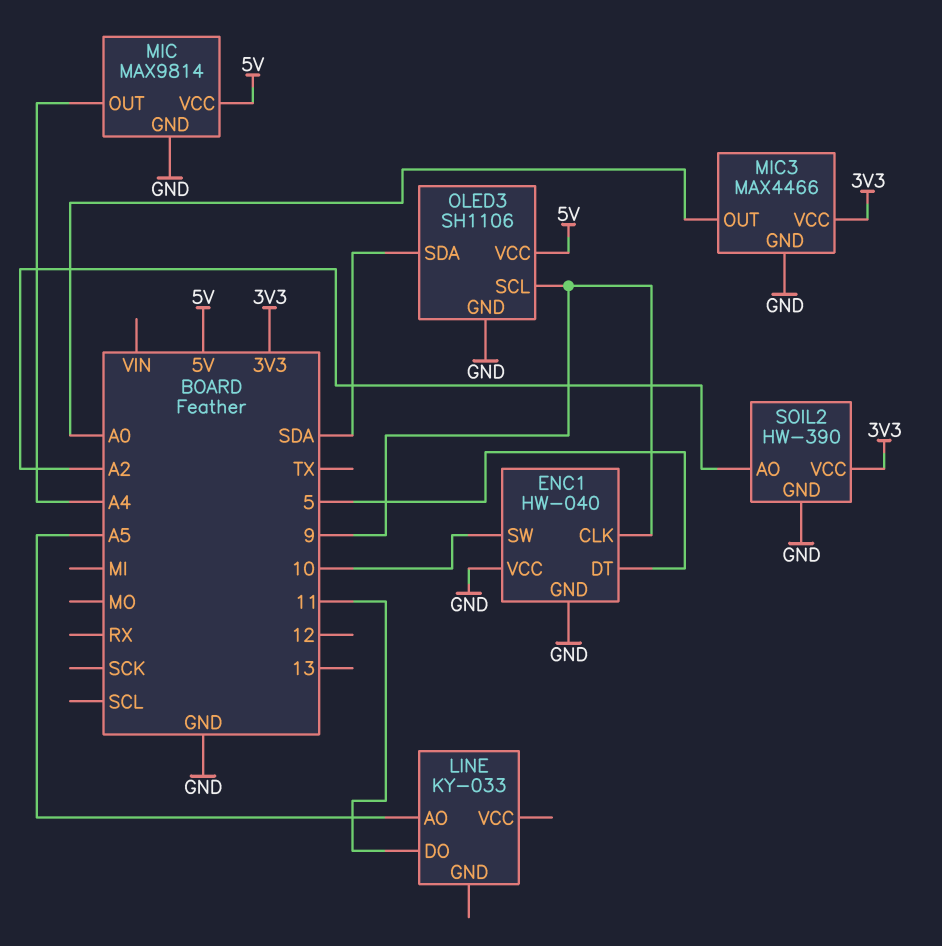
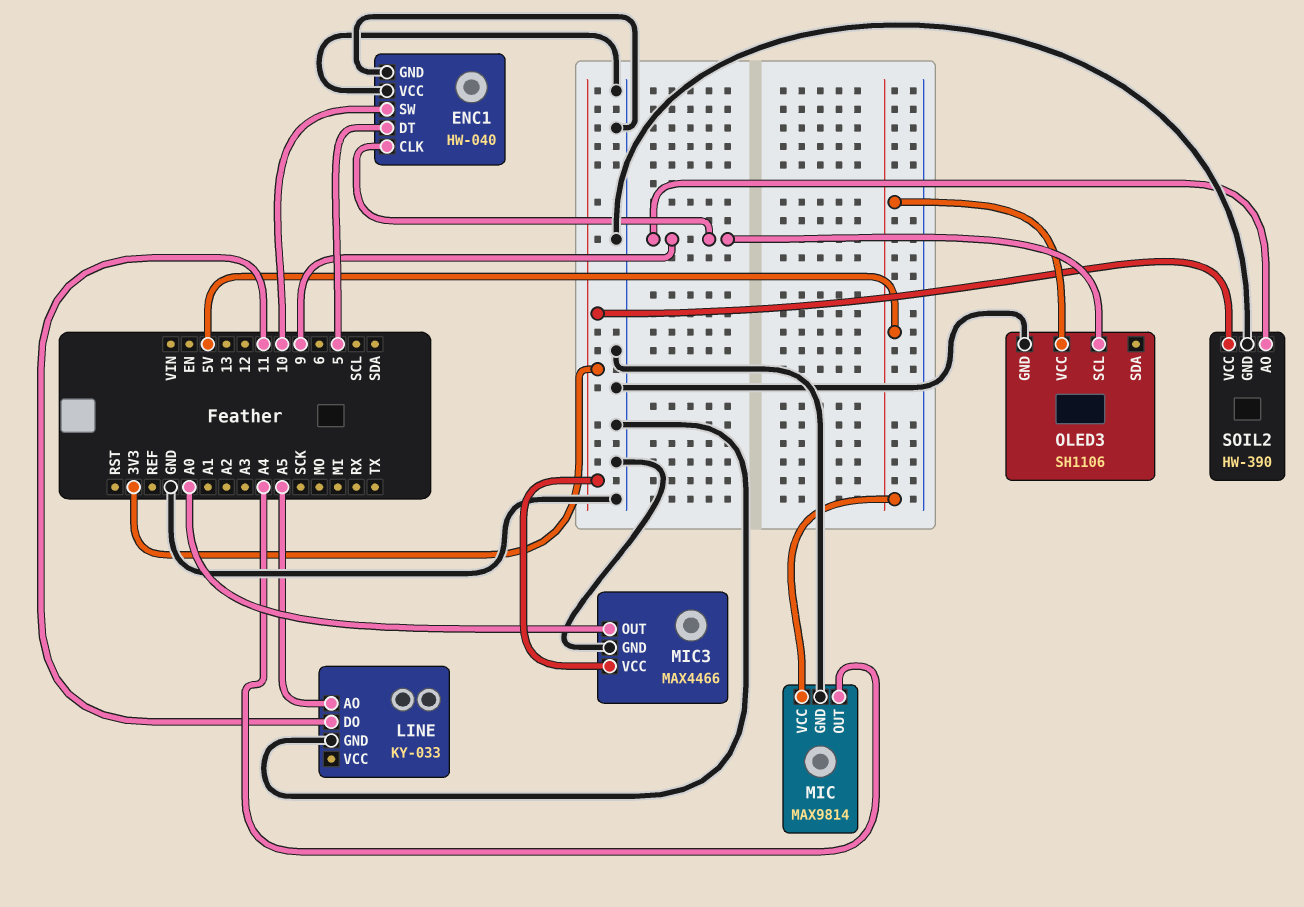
LINE pin GND: none -> GND
OLED3 pin SDA: SDA -> none
SOIL2 pin AO: A2 -> 9

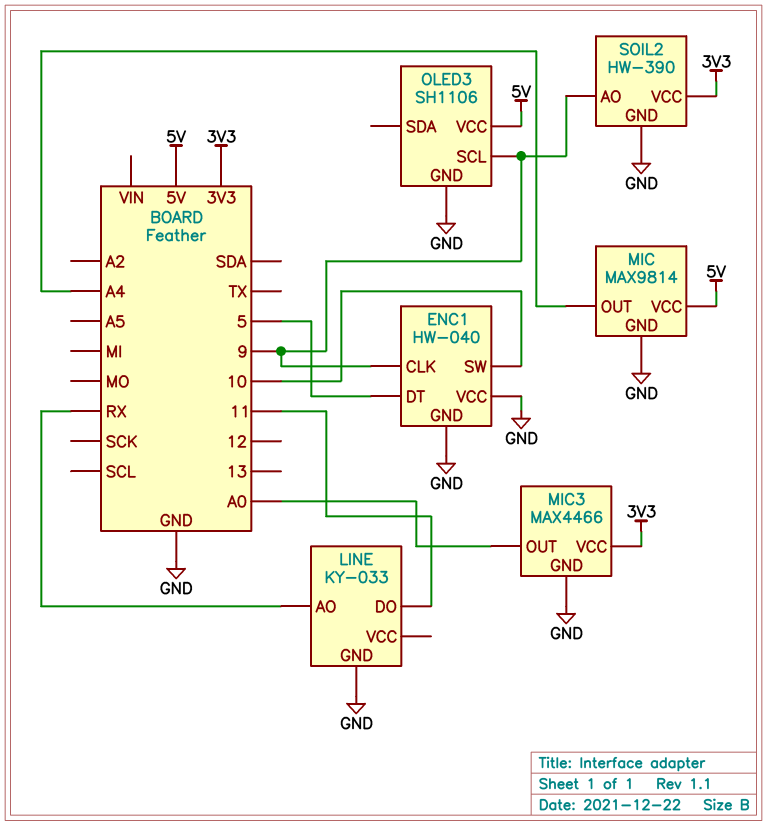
LINE pin AO: A5 -> RX

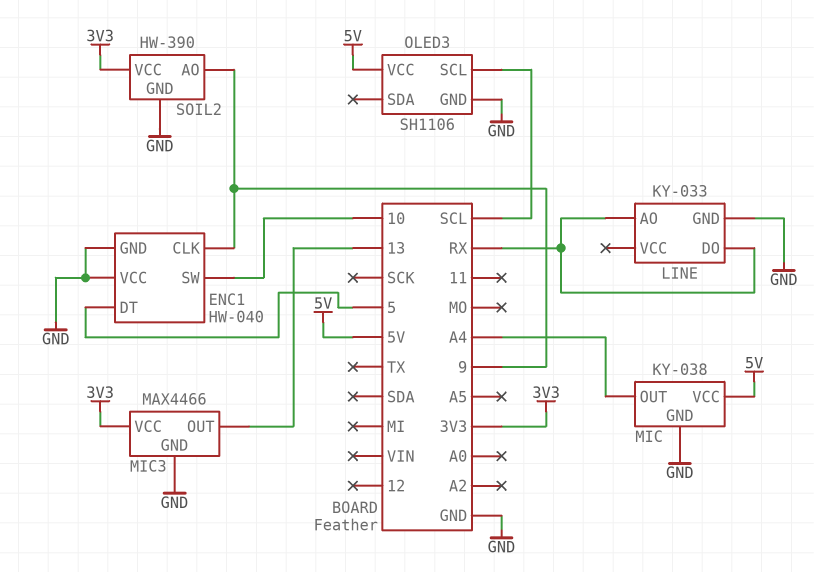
LINE pin DO: 11 -> RX
MIC: MAX9814 -> KY-038
MIC3 pin OUT: A0 -> 13
OLED3 pin SCL: 9 -> SCL

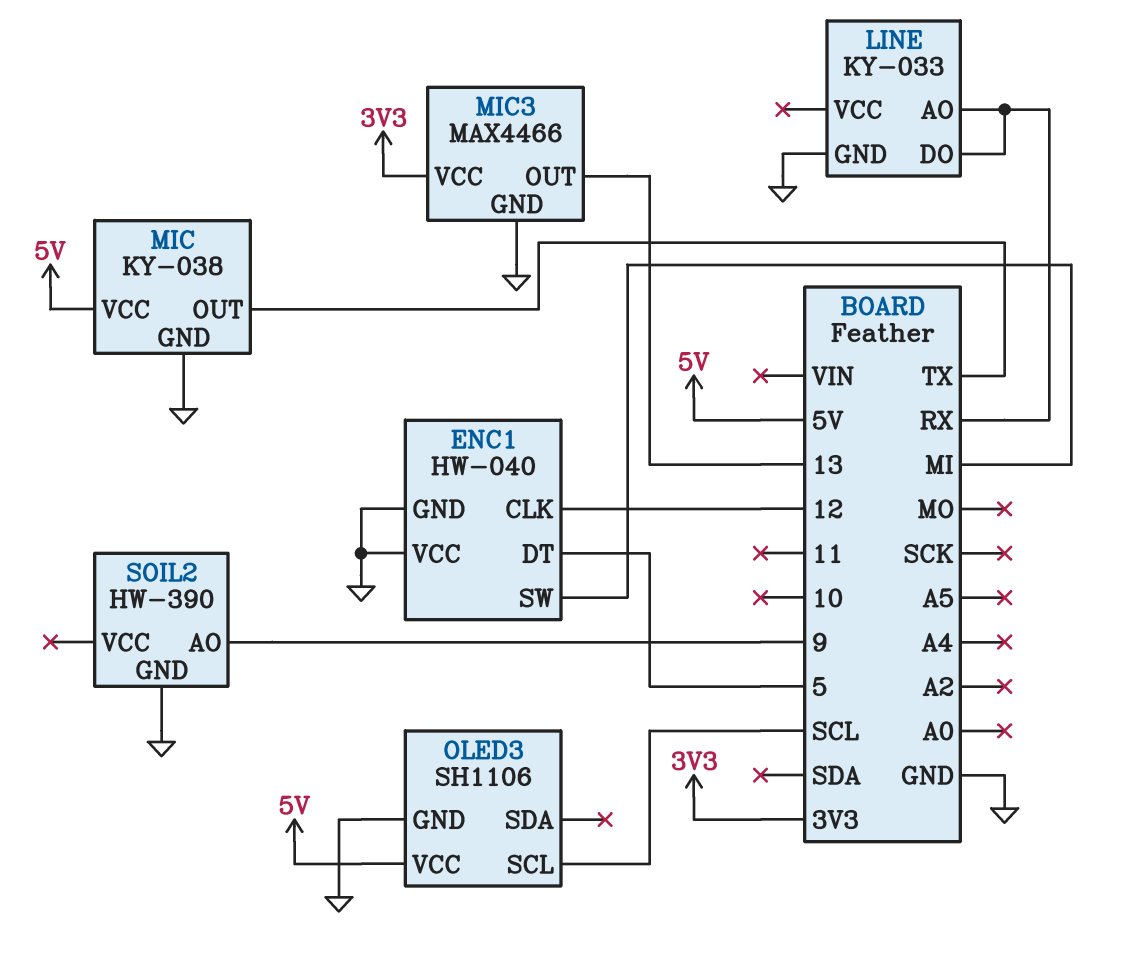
ENC1 pin CLK: 9 -> 12
ENC1 pin SW: 10 -> MI
MIC pin OUT: A4 -> TX
SOIL2 pin VCC: 3V3 -> none

